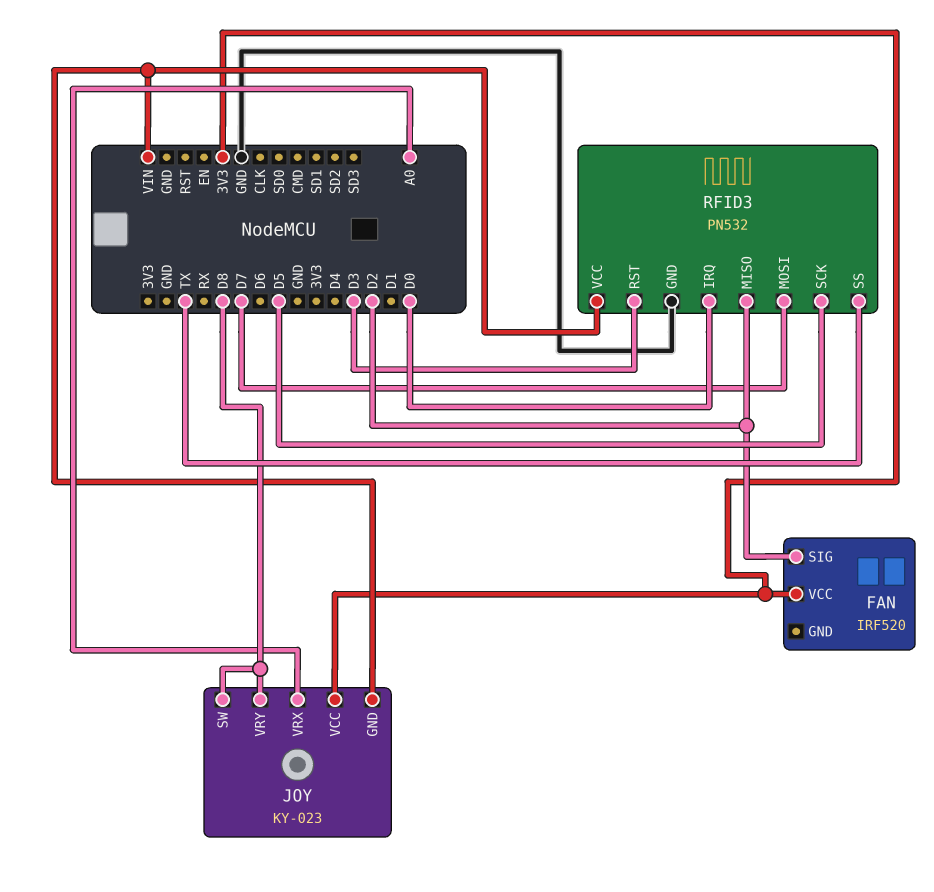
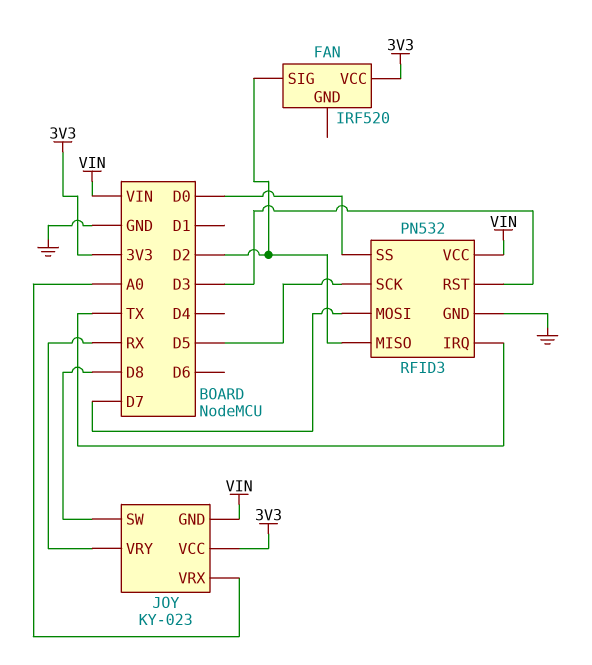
JOY pin VRY: D8 -> RX
RFID3 pin IRQ: D0 -> TX
RFID3 pin SS: TX -> D0

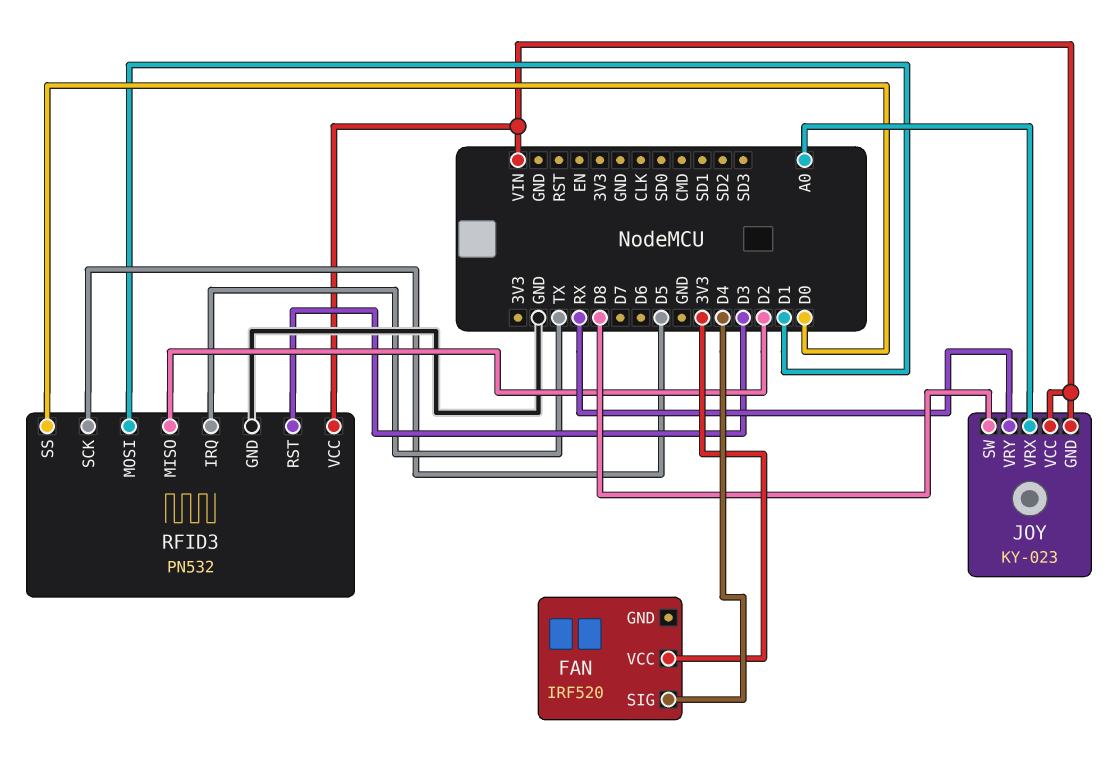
FAN pin SIG: D2 -> D4
JOY pin VCC: 3V3 -> VIN
RFID3 pin MOSI: D7 -> D1

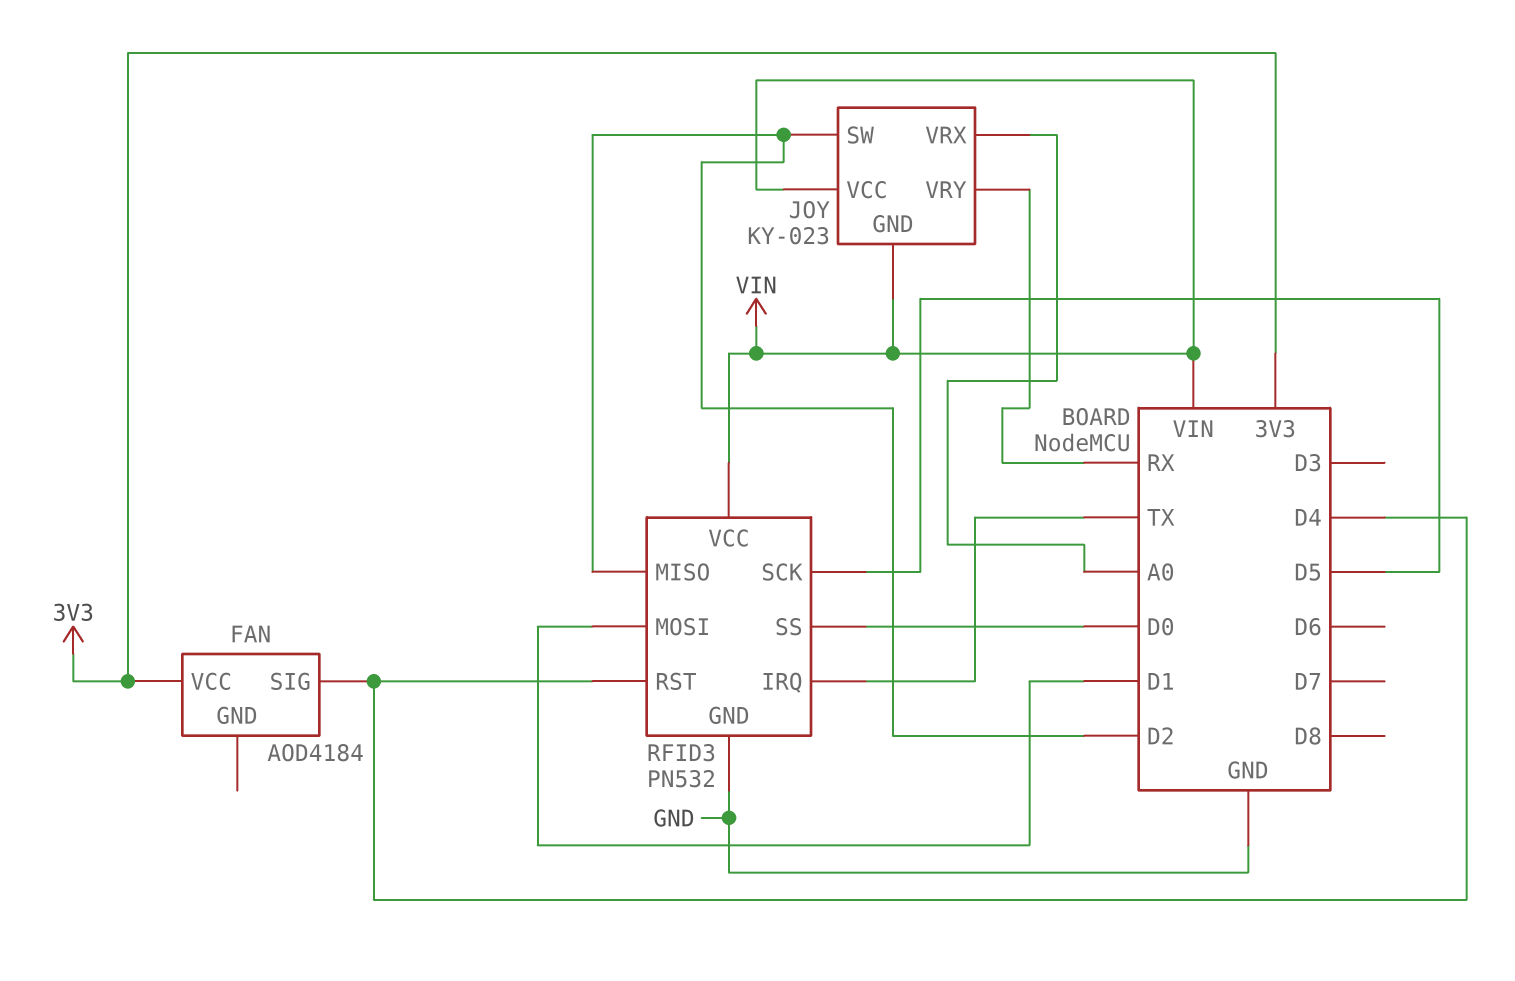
FAN: IRF520 -> AOD4184
JOY pin SW: D8 -> D2
RFID3 pin RST: D3 -> D4

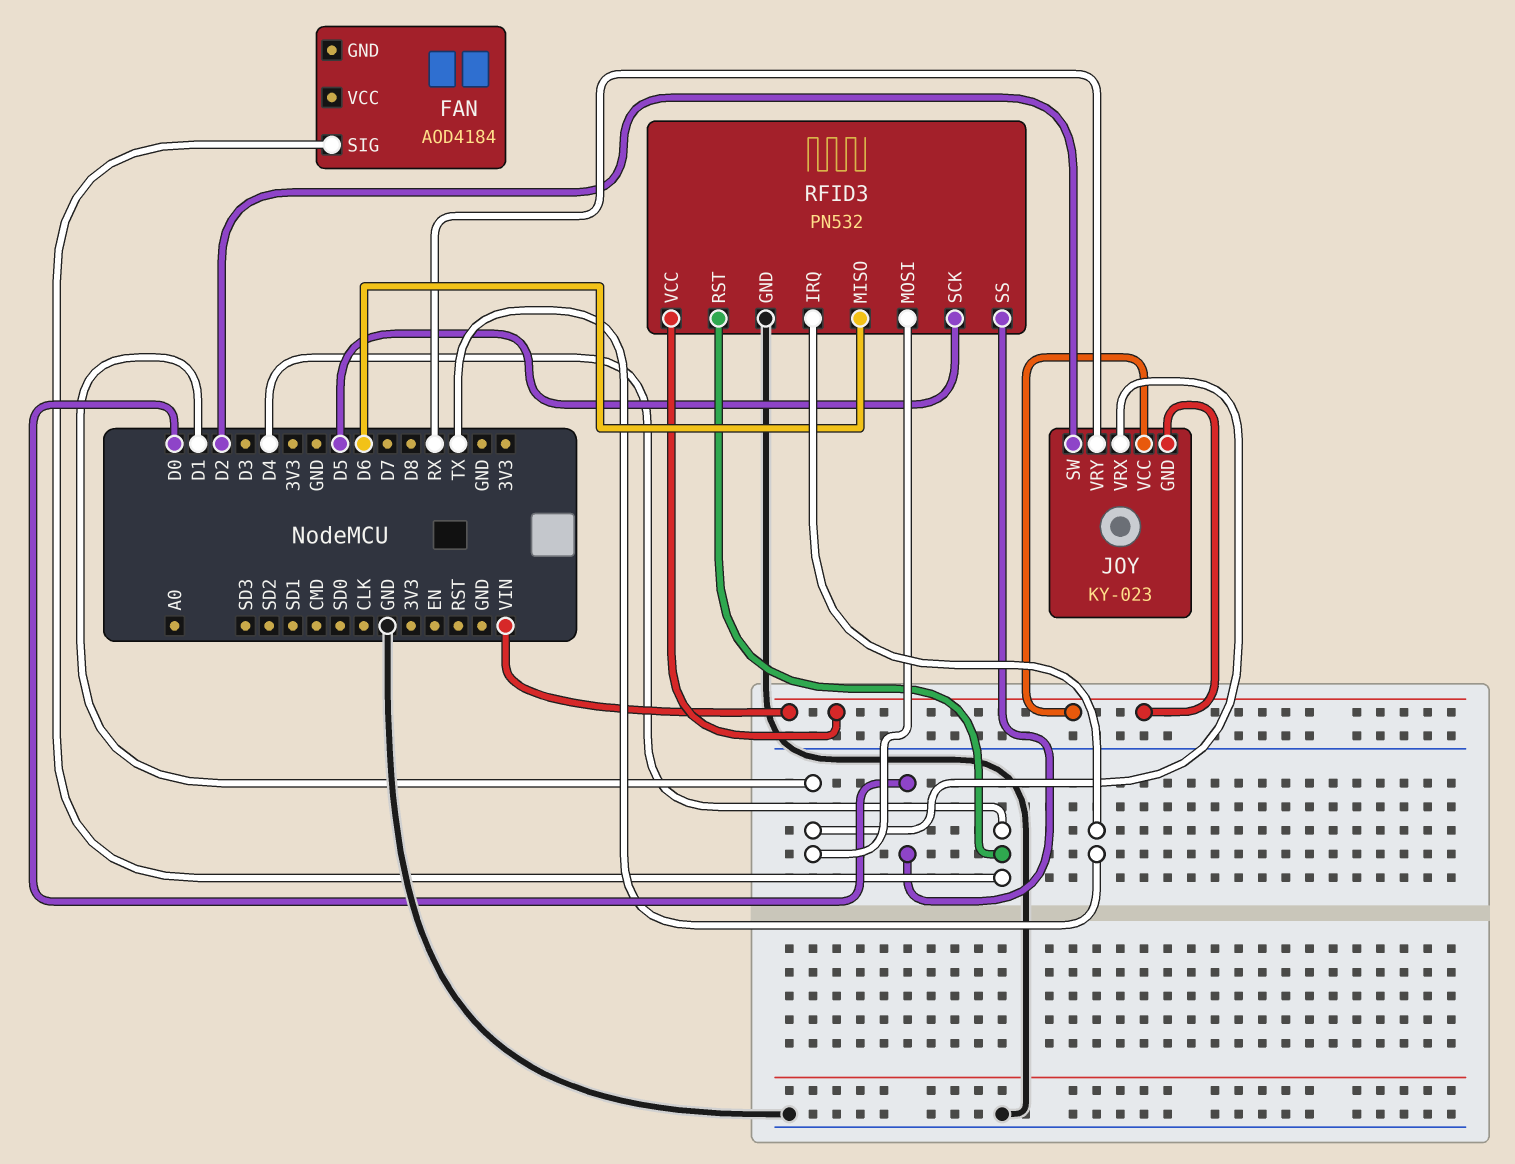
FAN pin VCC: 3V3 -> none
JOY pin VRX: A0 -> D1
RFID3 pin MISO: D2 -> D6

